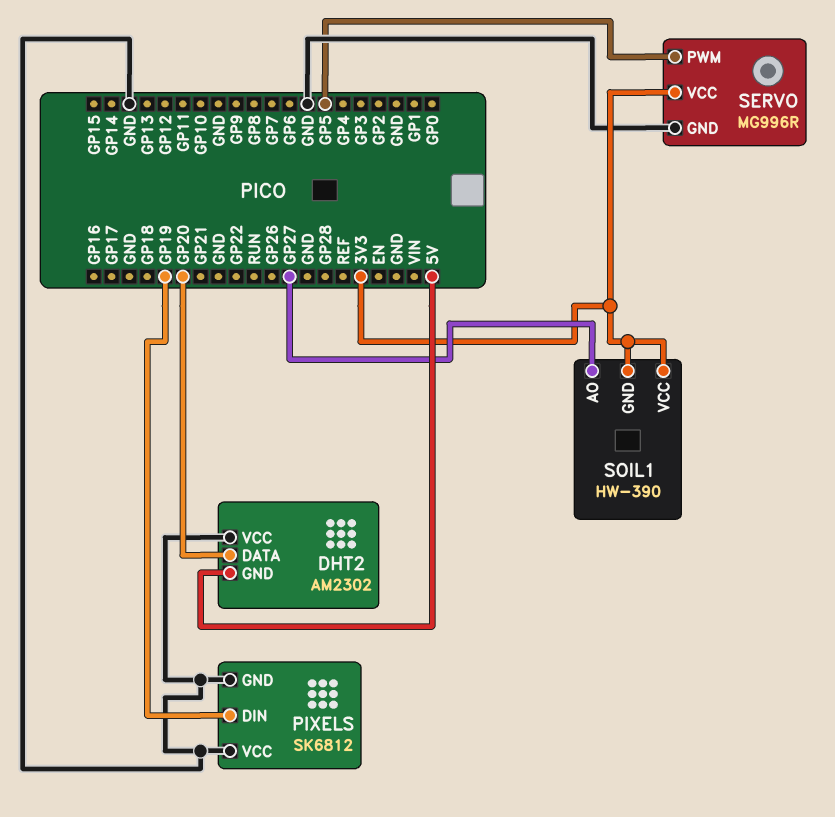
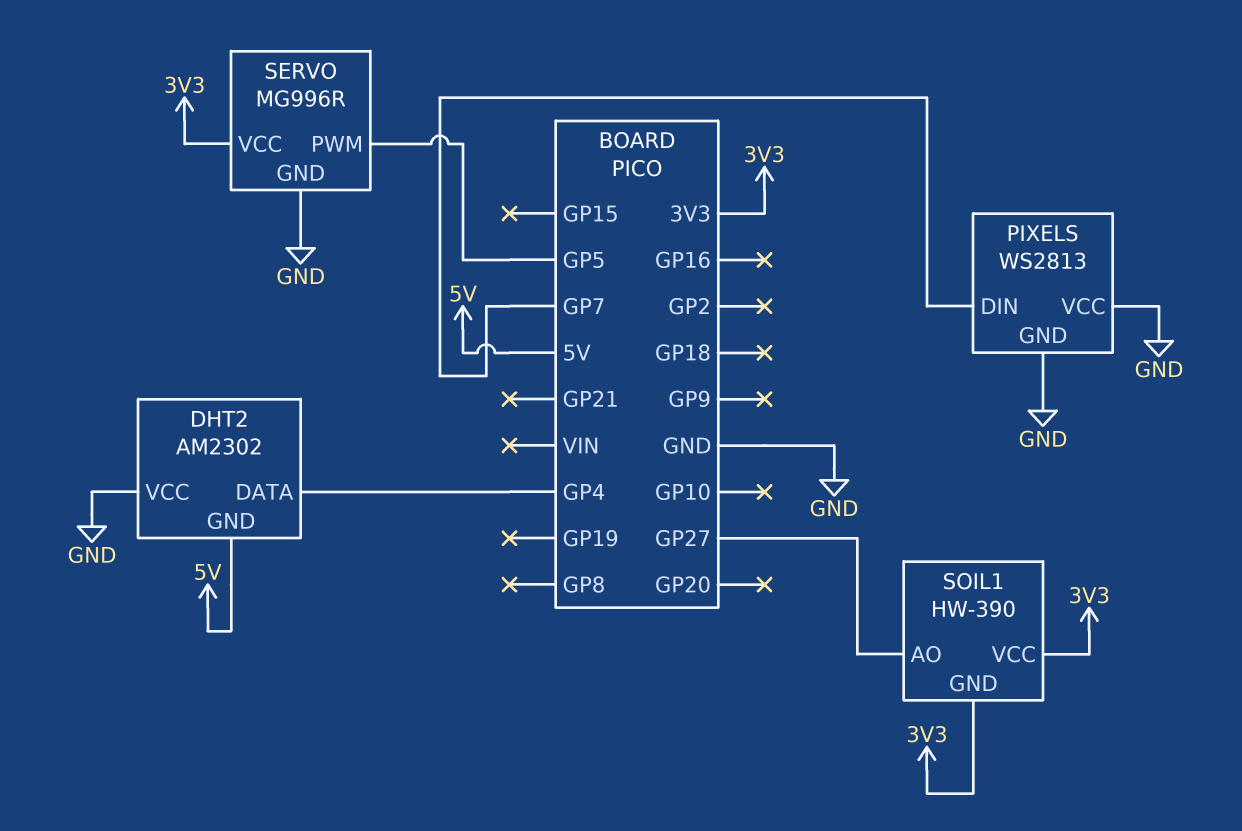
DHT2 pin DATA: GP20 -> GP4
PIXELS: SK6812 -> WS2813
PIXELS pin DIN: GP19 -> GP7

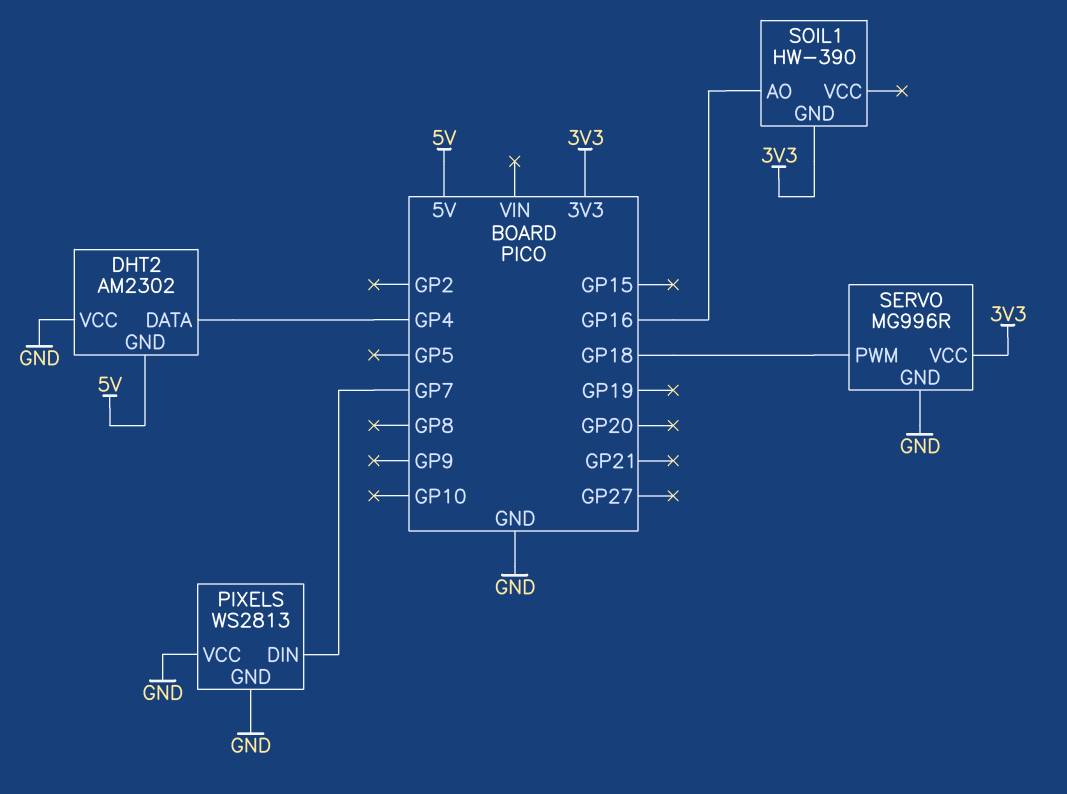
SERVO pin PWM: GP5 -> GP18
SOIL1 pin AO: GP27 -> GP16
SOIL1 pin VCC: 3V3 -> none

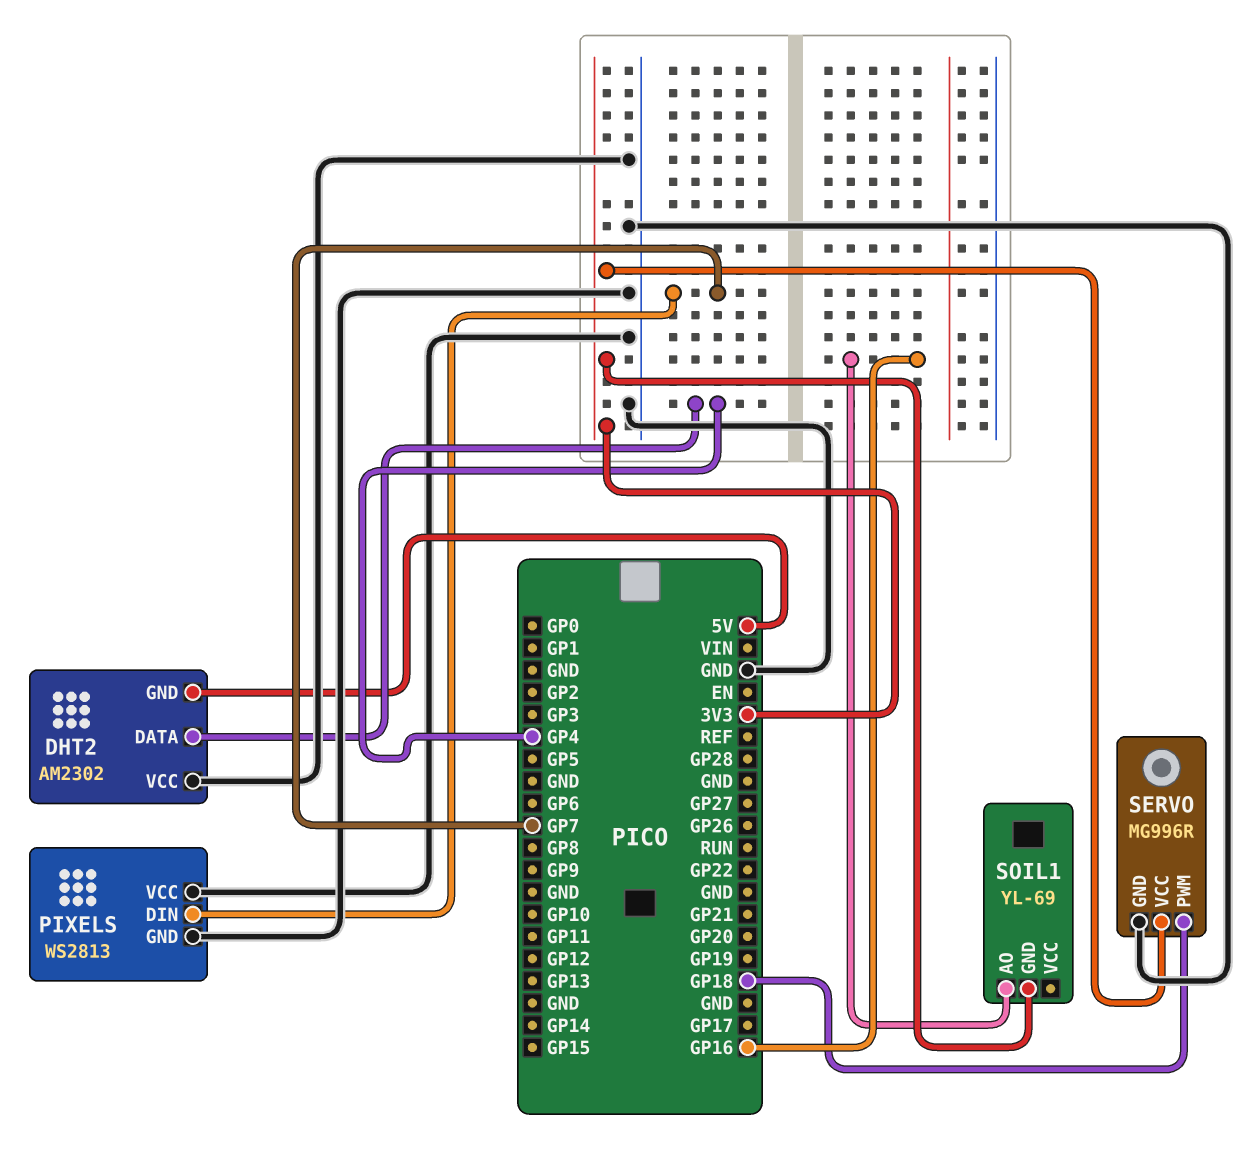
SOIL1: HW-390 -> YL-69

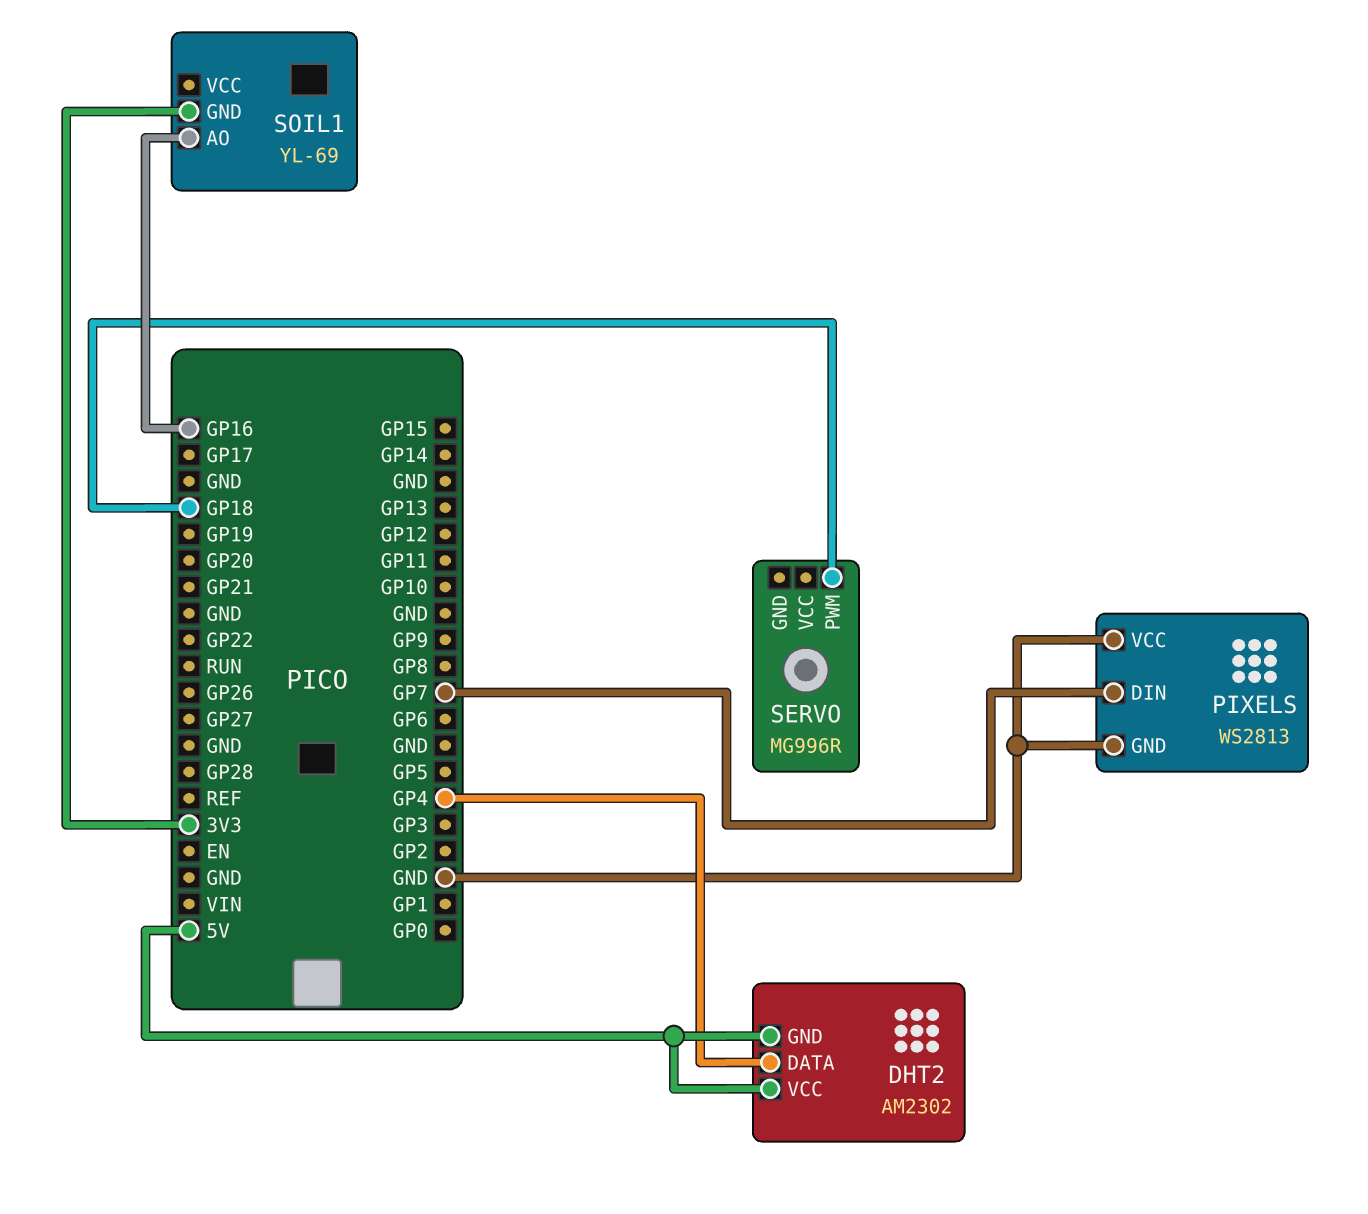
DHT2 pin VCC: GND -> 5V
SERVO pin GND: GND -> none
SERVO pin VCC: 3V3 -> none

